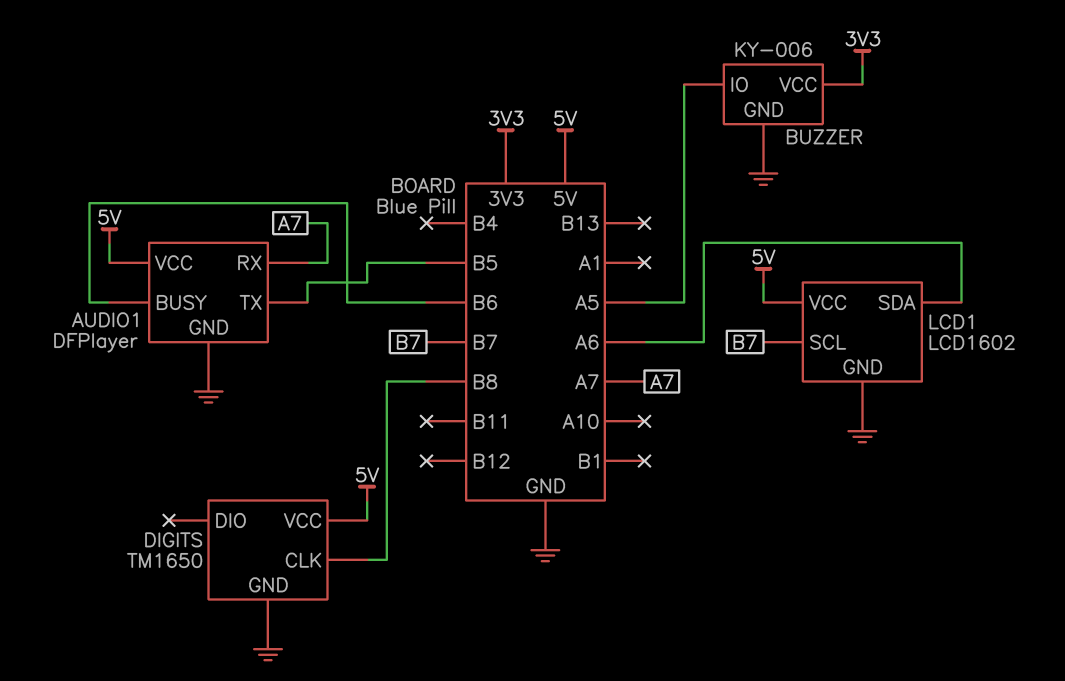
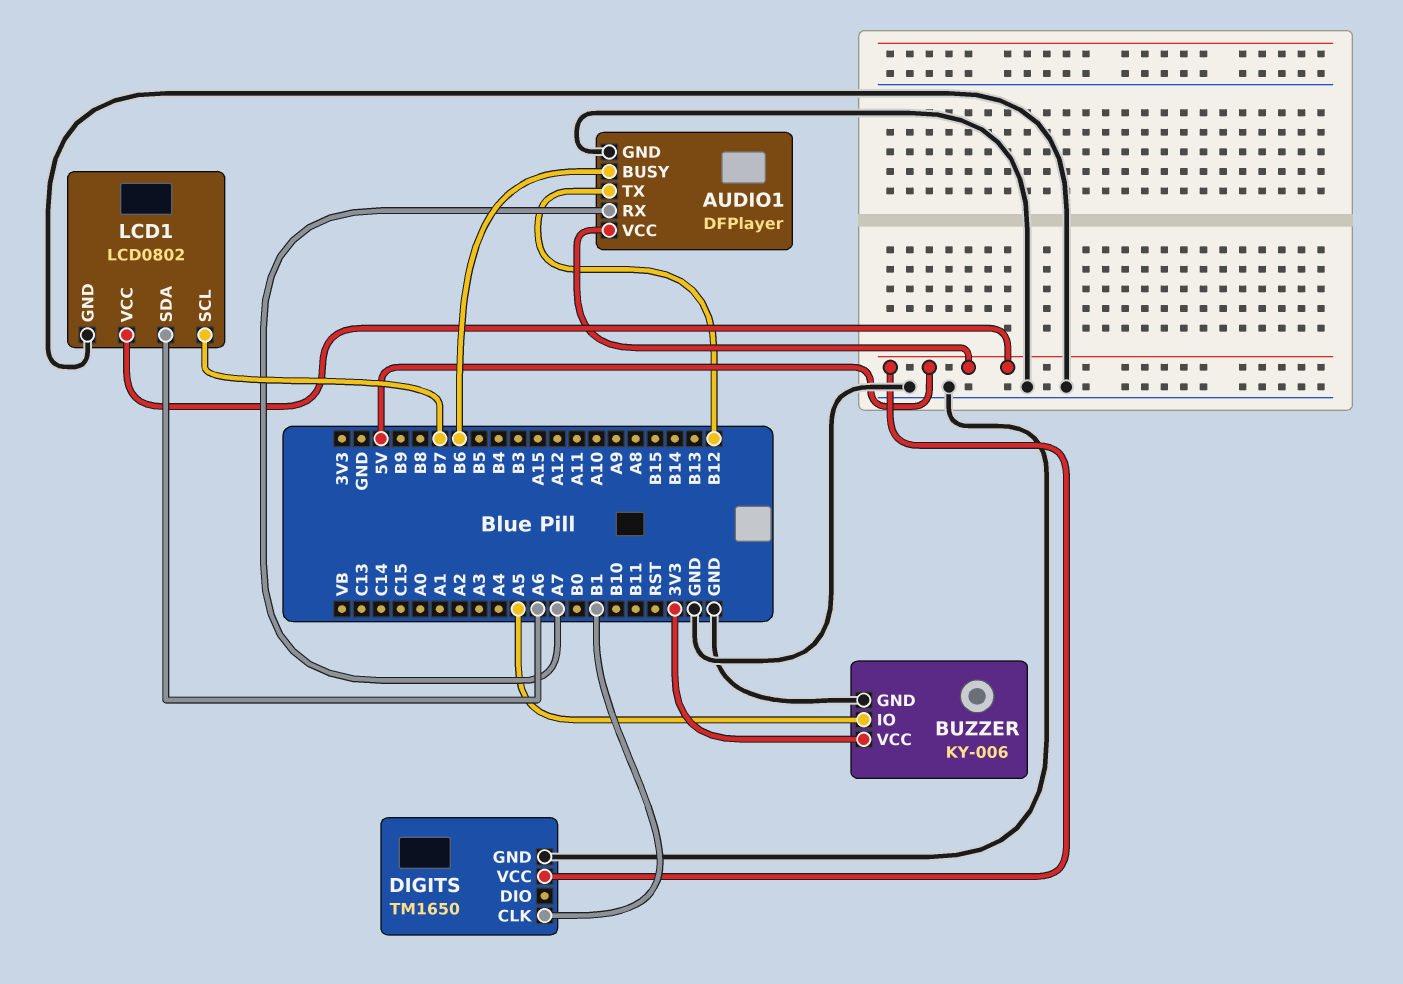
AUDIO1 pin TX: B5 -> B12
DIGITS pin CLK: B8 -> B1
LCD1: LCD1602 -> LCD0802

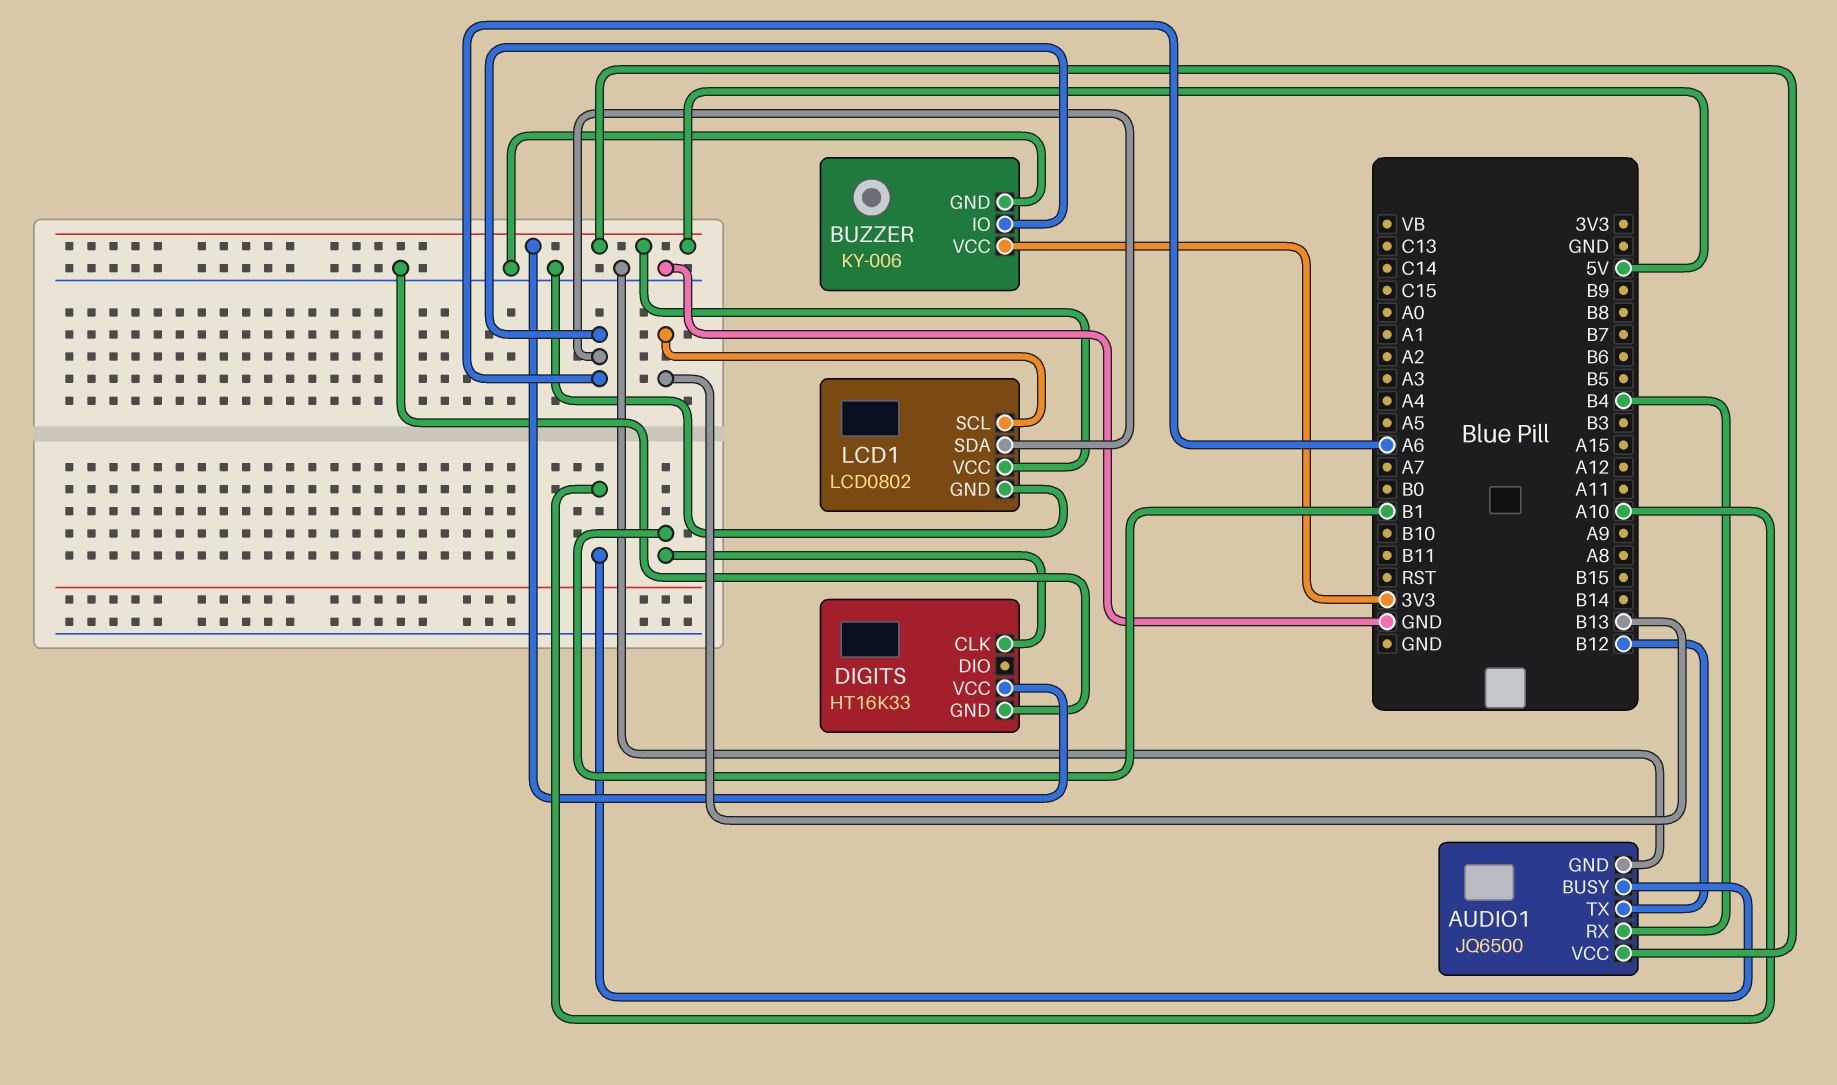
AUDIO1: DFPlayer -> JQ6500
AUDIO1 pin BUSY: B6 -> A10
AUDIO1 pin RX: A7 -> B4
BUZZER pin IO: A5 -> A6
DIGITS: TM1650 -> HT16K33
LCD1 pin SCL: B7 -> B13

